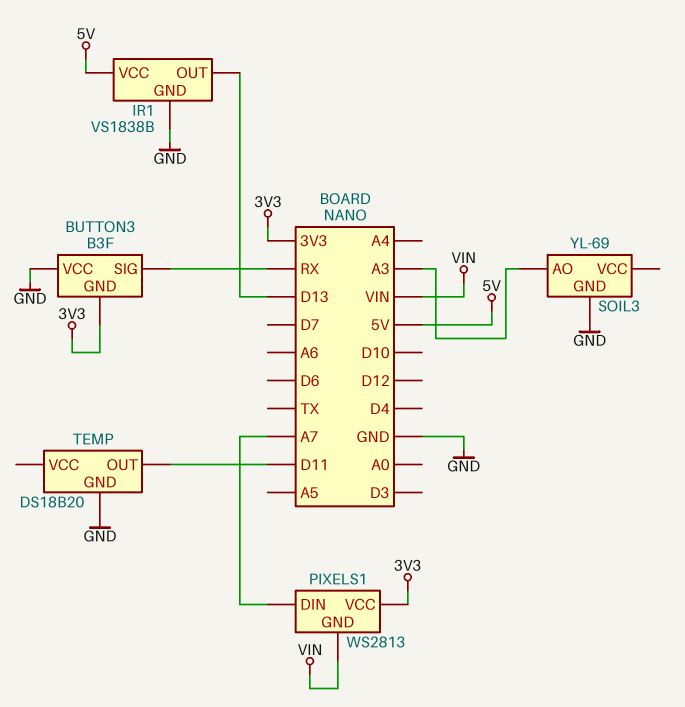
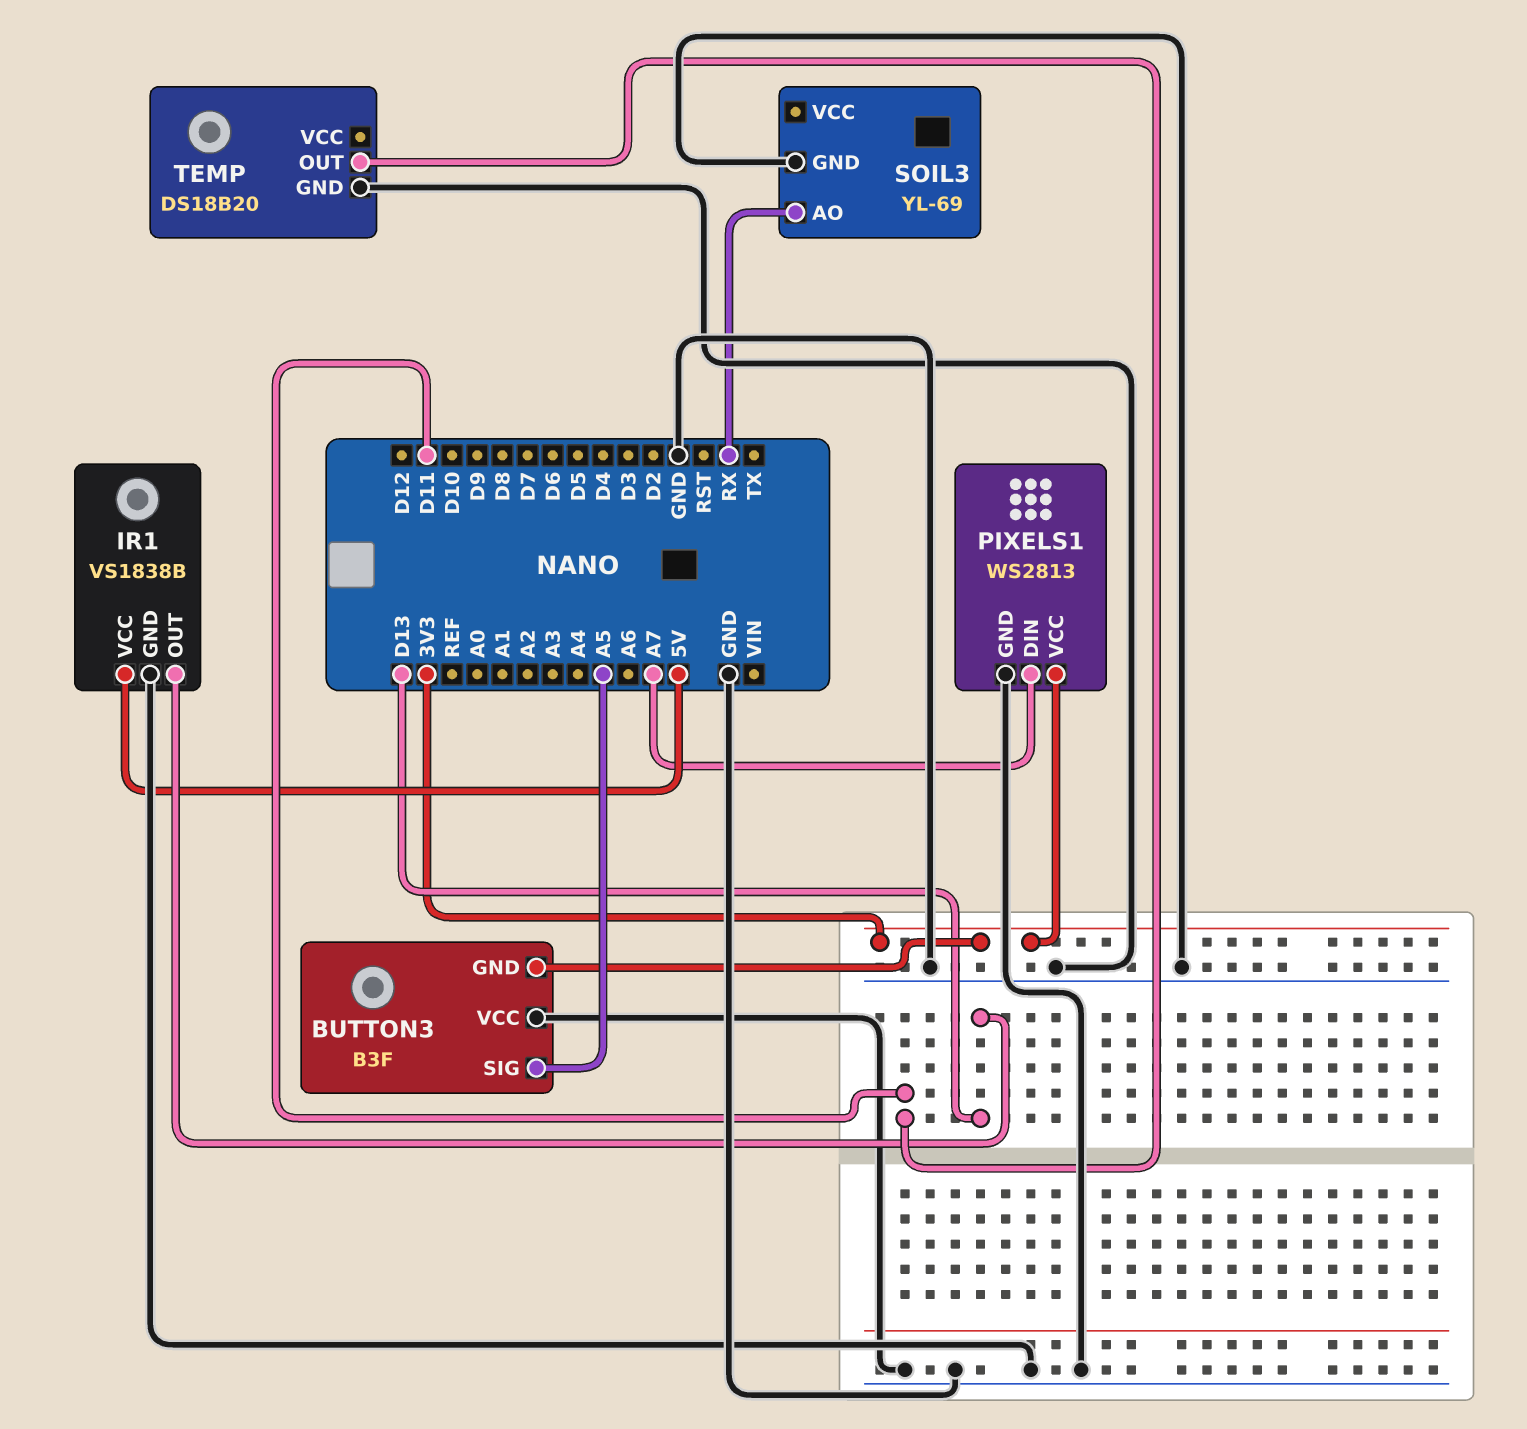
BUTTON3 pin SIG: RX -> A5
PIXELS1 pin GND: VIN -> GND
SOIL3 pin AO: A3 -> RX

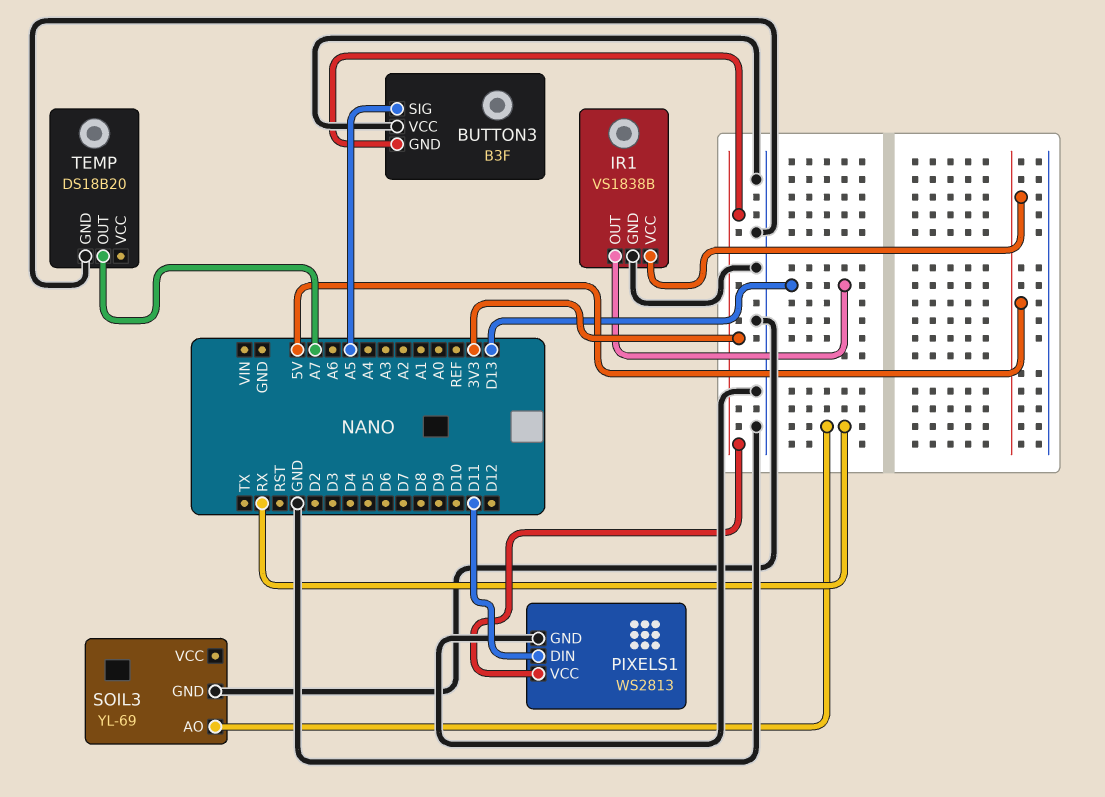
PIXELS1 pin DIN: A7 -> D11
TEMP pin OUT: D11 -> A7

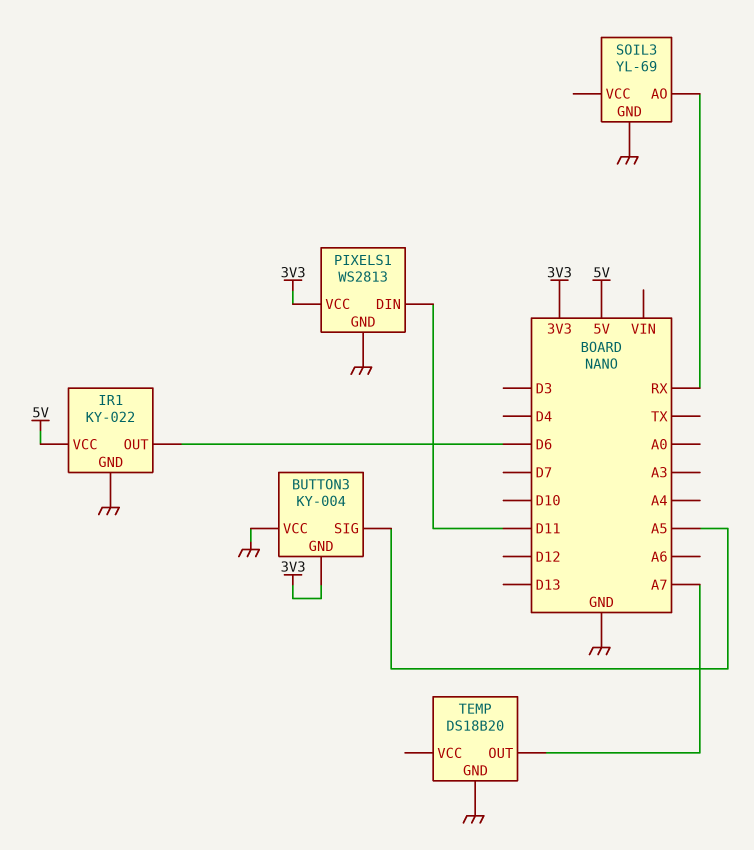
BUTTON3: B3F -> KY-004
IR1: VS1838B -> KY-022
IR1 pin OUT: D13 -> D6

